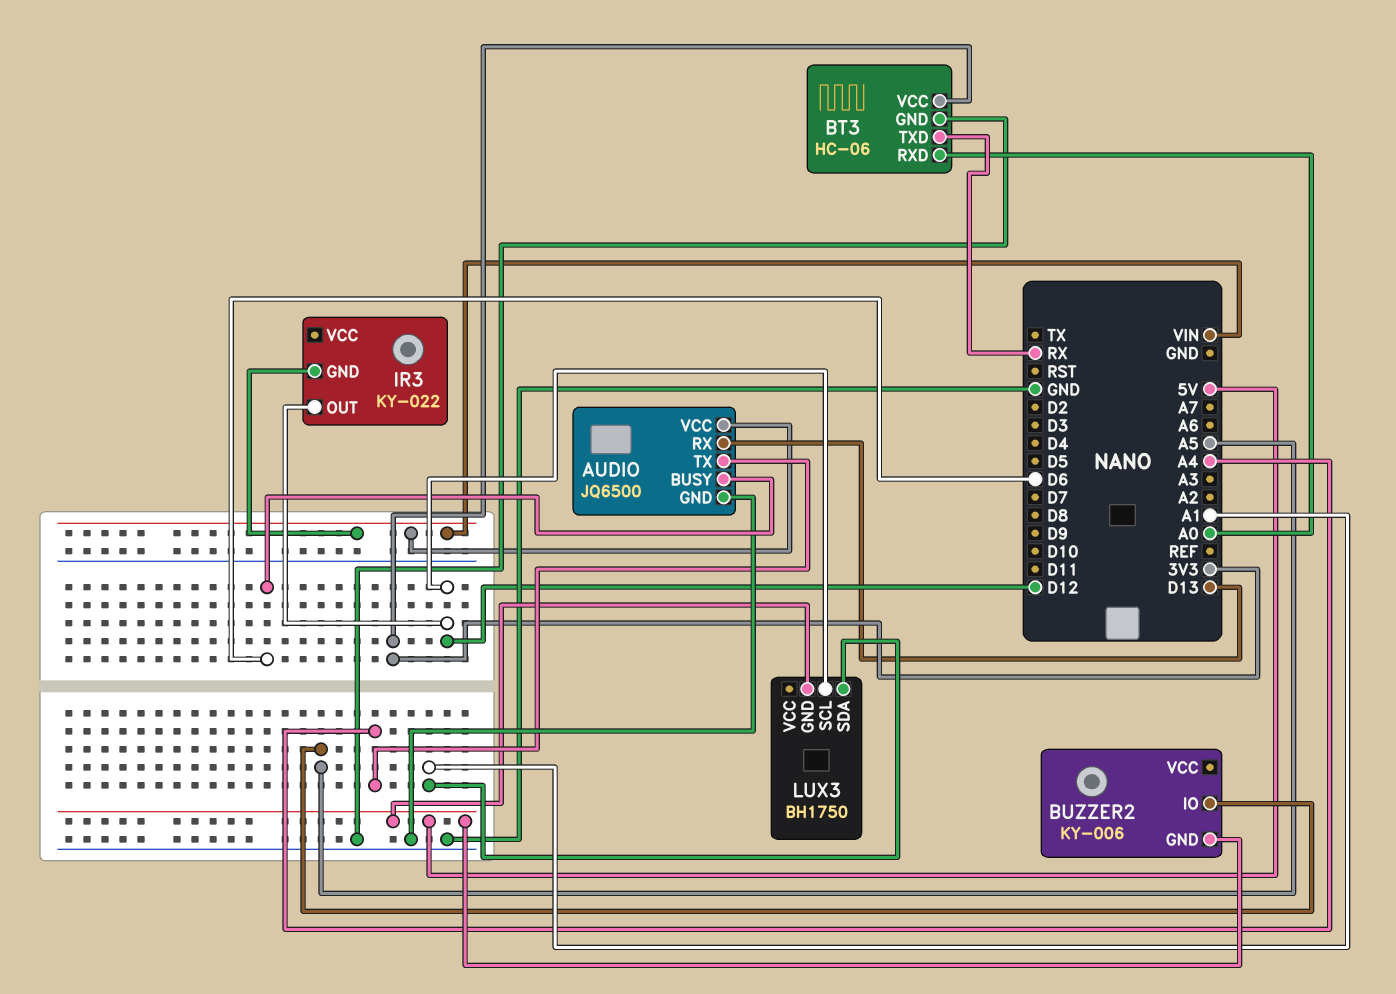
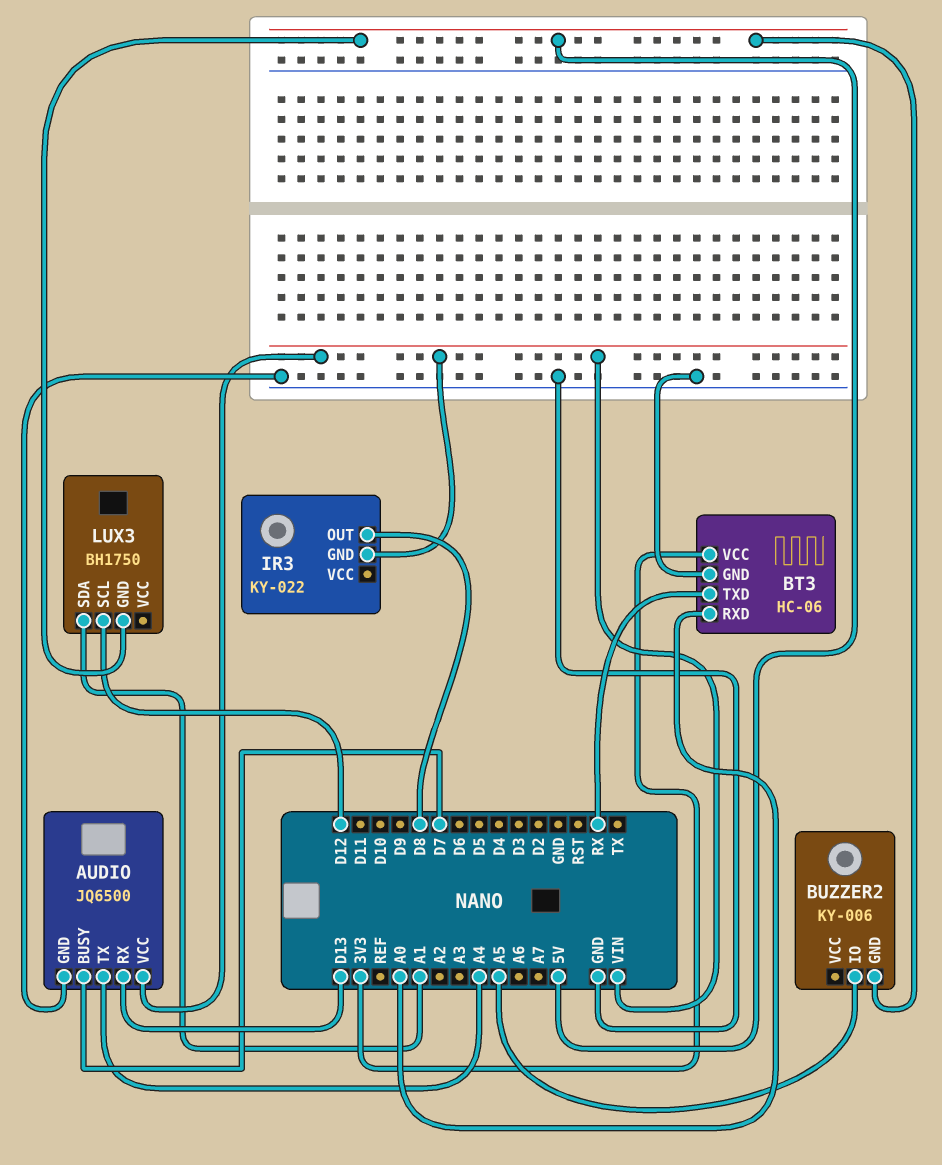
AUDIO pin BUSY: D6 -> D7
IR3 pin OUT: D12 -> D8

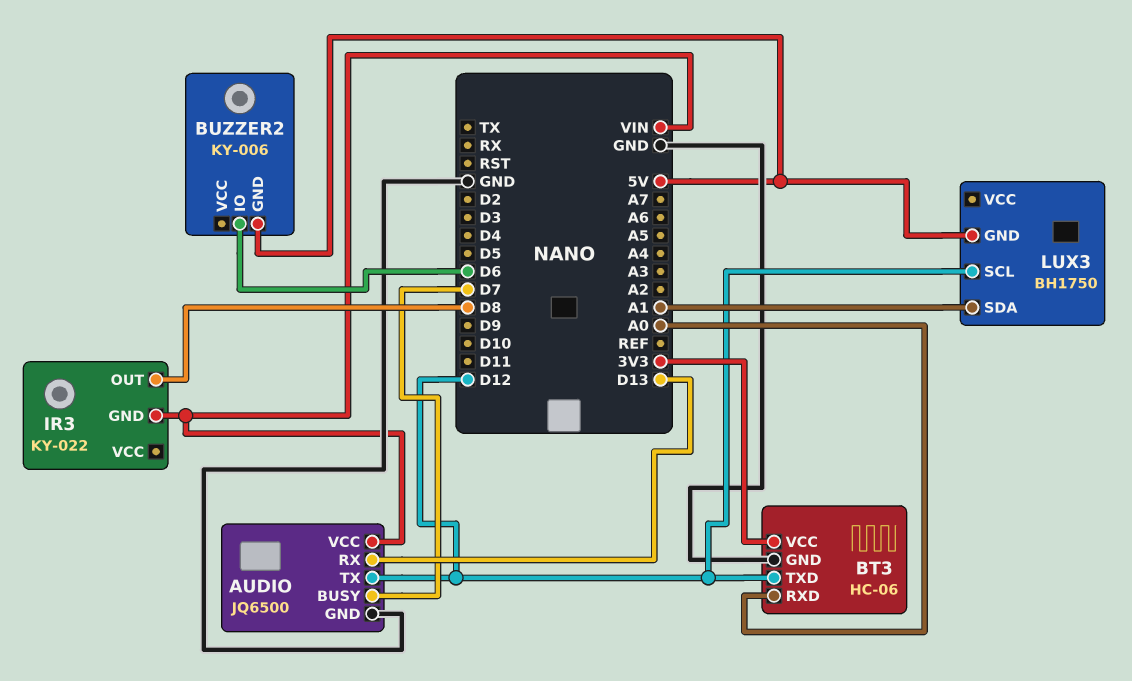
AUDIO pin TX: A4 -> D12
BT3 pin TXD: RX -> D12
BUZZER2 pin IO: A5 -> D6

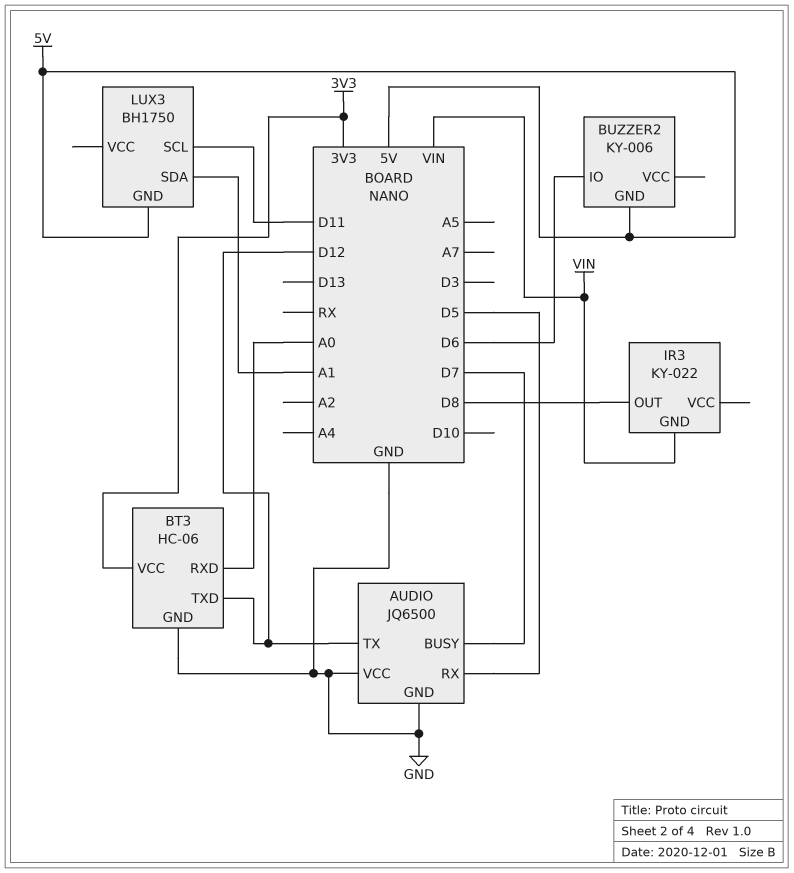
AUDIO pin RX: D13 -> D5
AUDIO pin VCC: VIN -> GND
LUX3 pin SCL: D12 -> D11

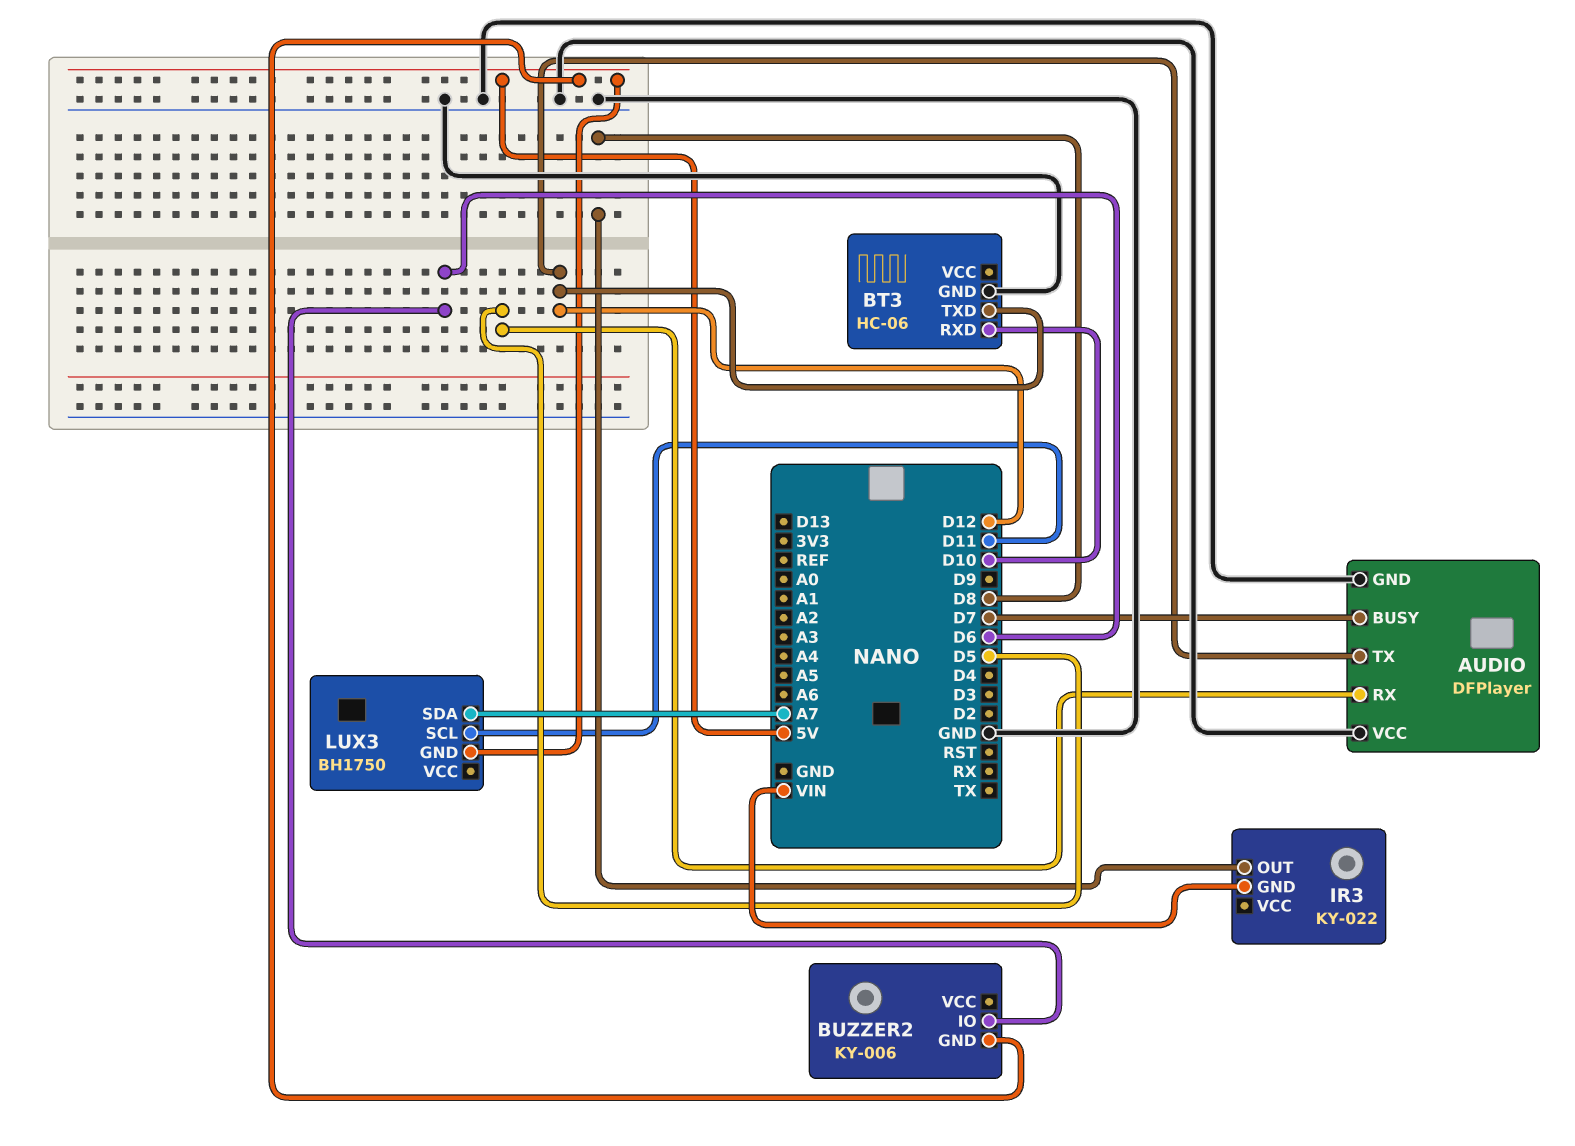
AUDIO: JQ6500 -> DFPlayer
BT3 pin RXD: A0 -> D10
BT3 pin VCC: 3V3 -> none
LUX3 pin SDA: A1 -> A7

